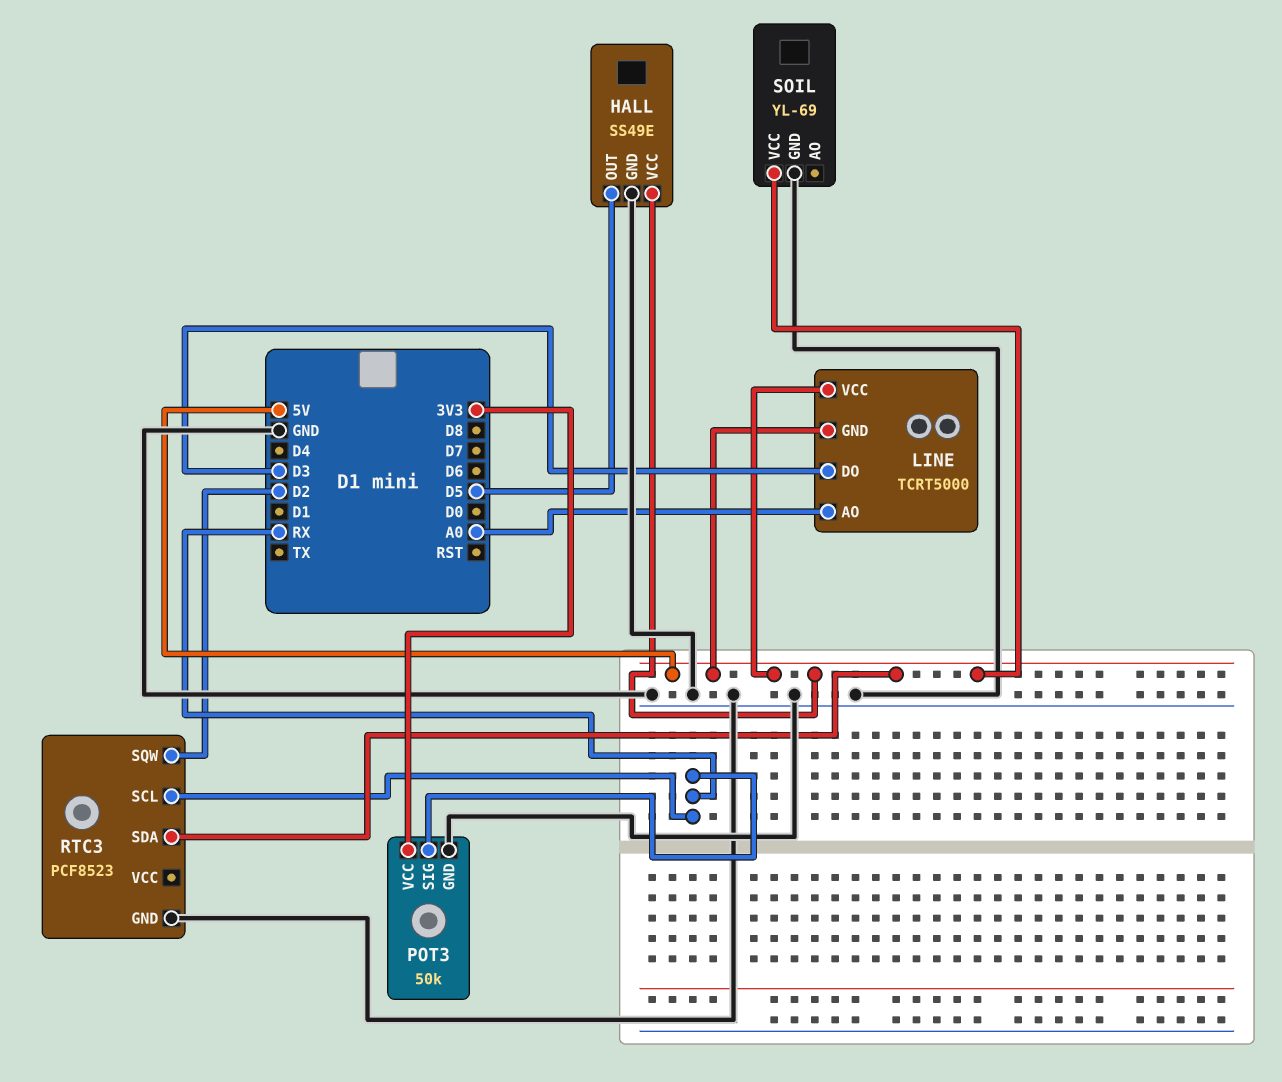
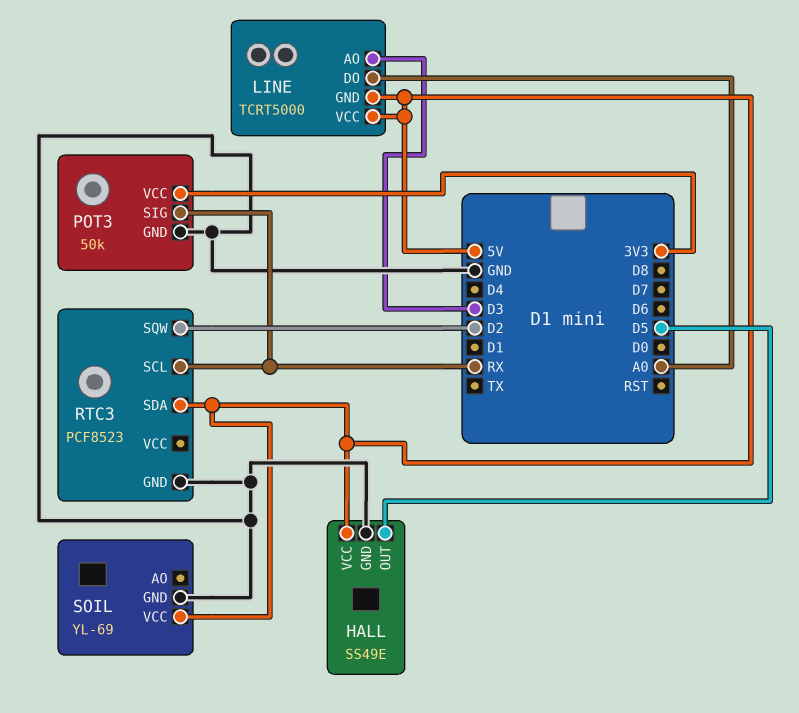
LINE pin AO: A0 -> D3
LINE pin DO: D3 -> A0

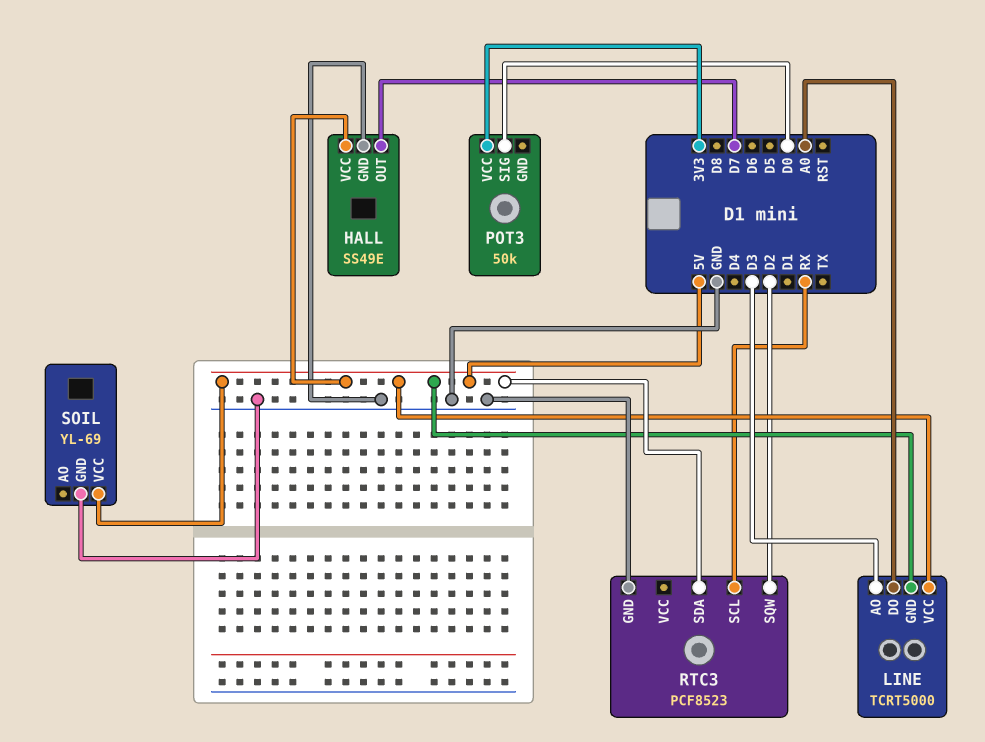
HALL pin OUT: D5 -> D7
POT3 pin GND: GND -> none
POT3 pin SIG: RX -> D0

